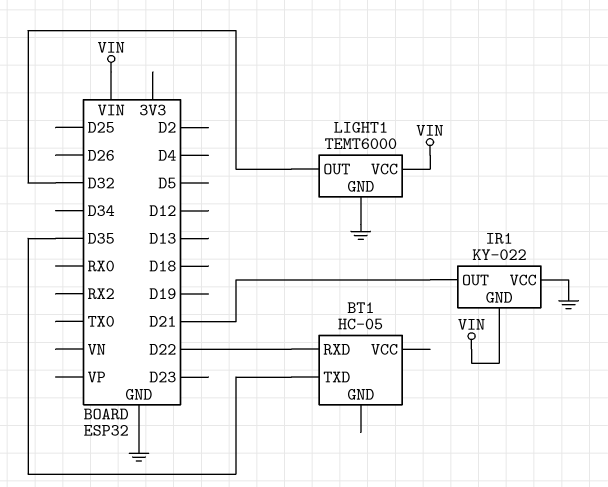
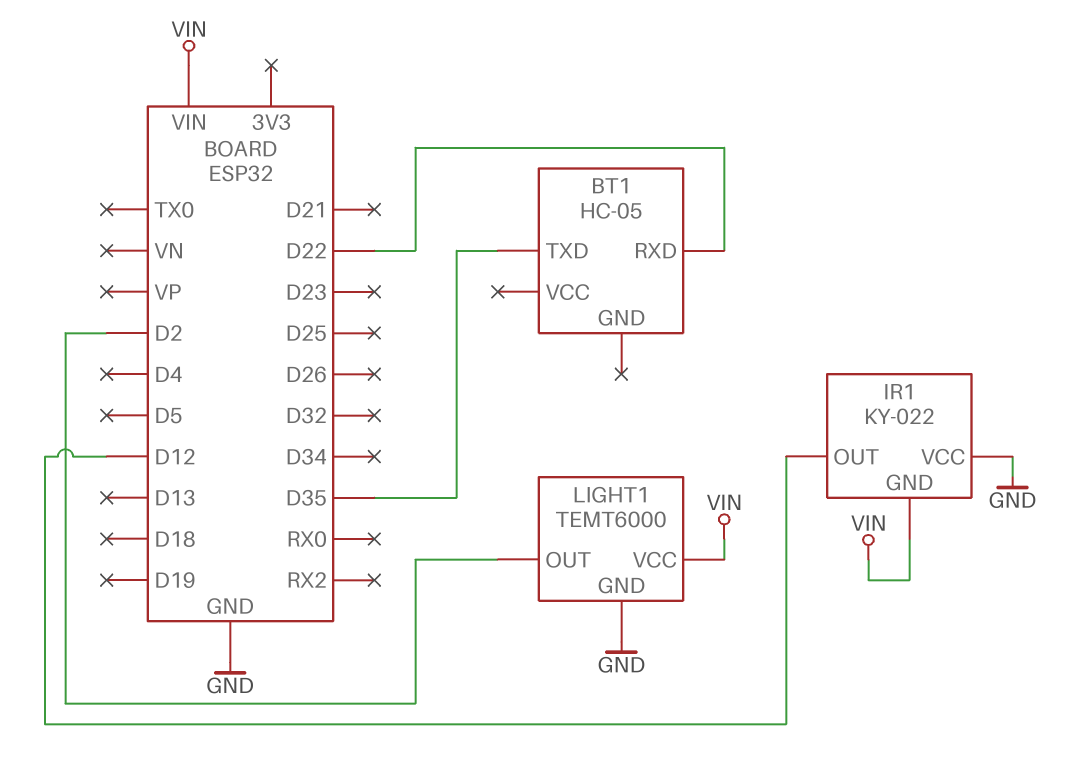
IR1 pin OUT: D21 -> D12
LIGHT1 pin OUT: D32 -> D2

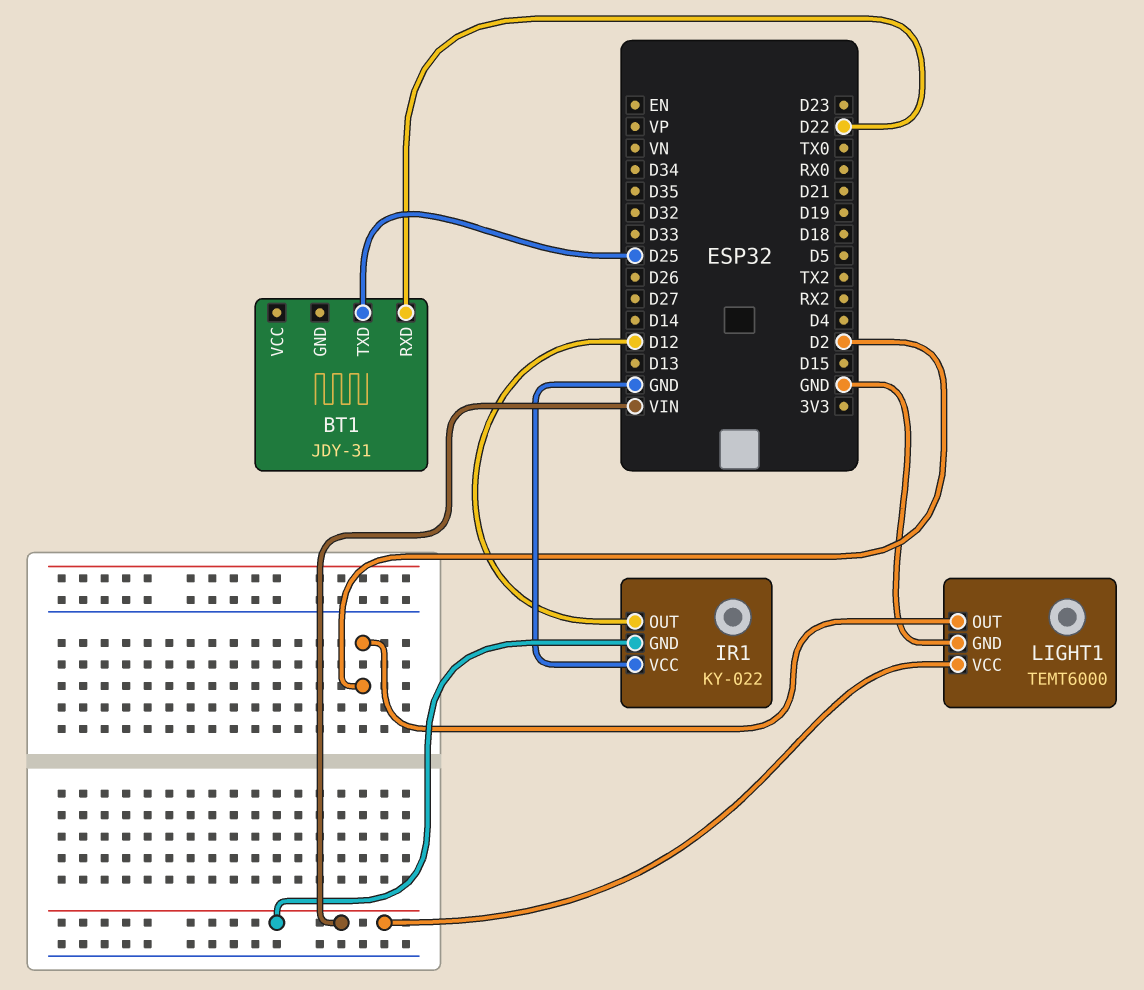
BT1: HC-05 -> JDY-31
BT1 pin TXD: D35 -> D25

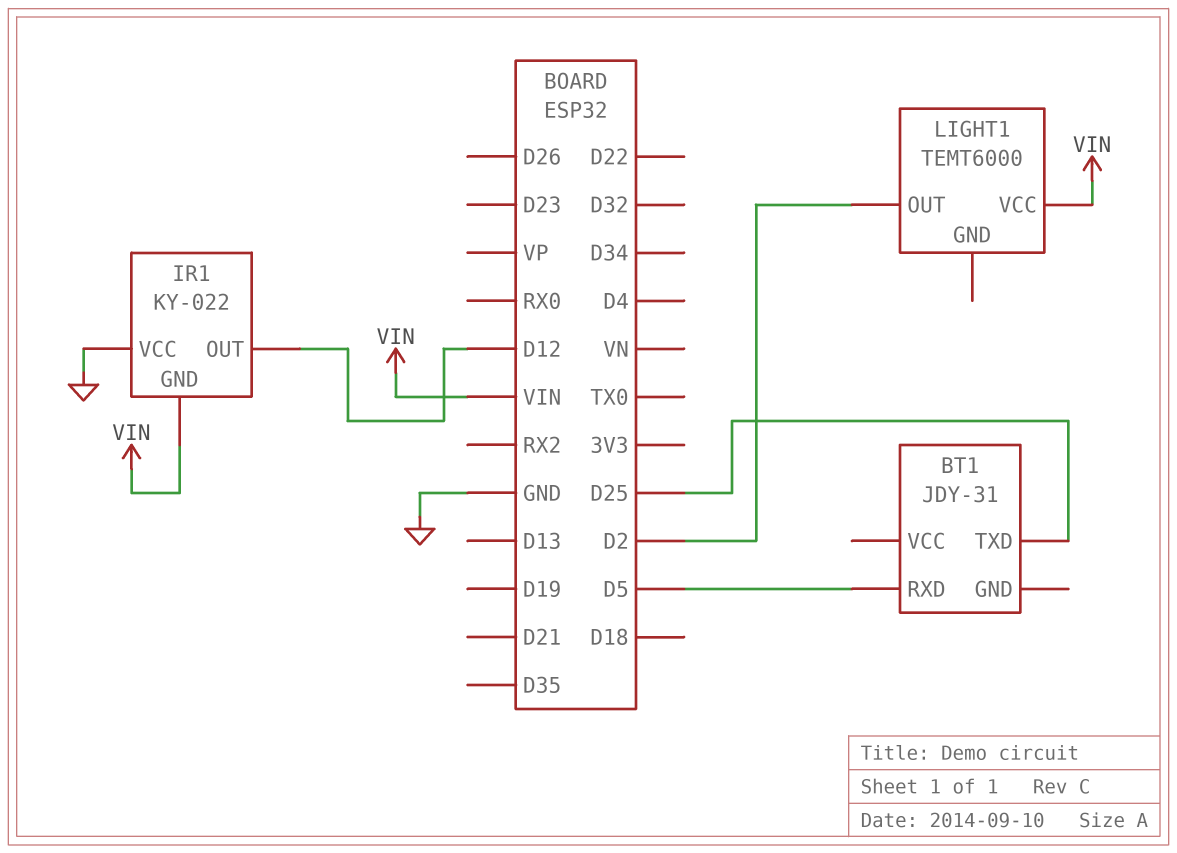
BT1 pin RXD: D22 -> D5
LIGHT1 pin GND: GND -> none

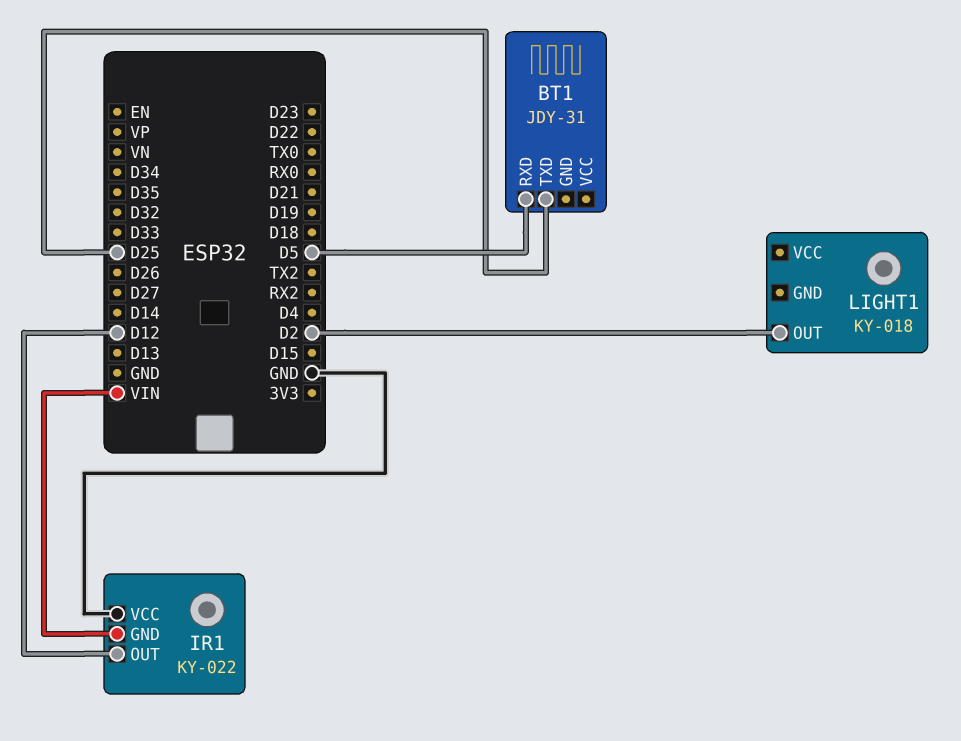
LIGHT1: TEMT6000 -> KY-018
LIGHT1 pin VCC: VIN -> none

